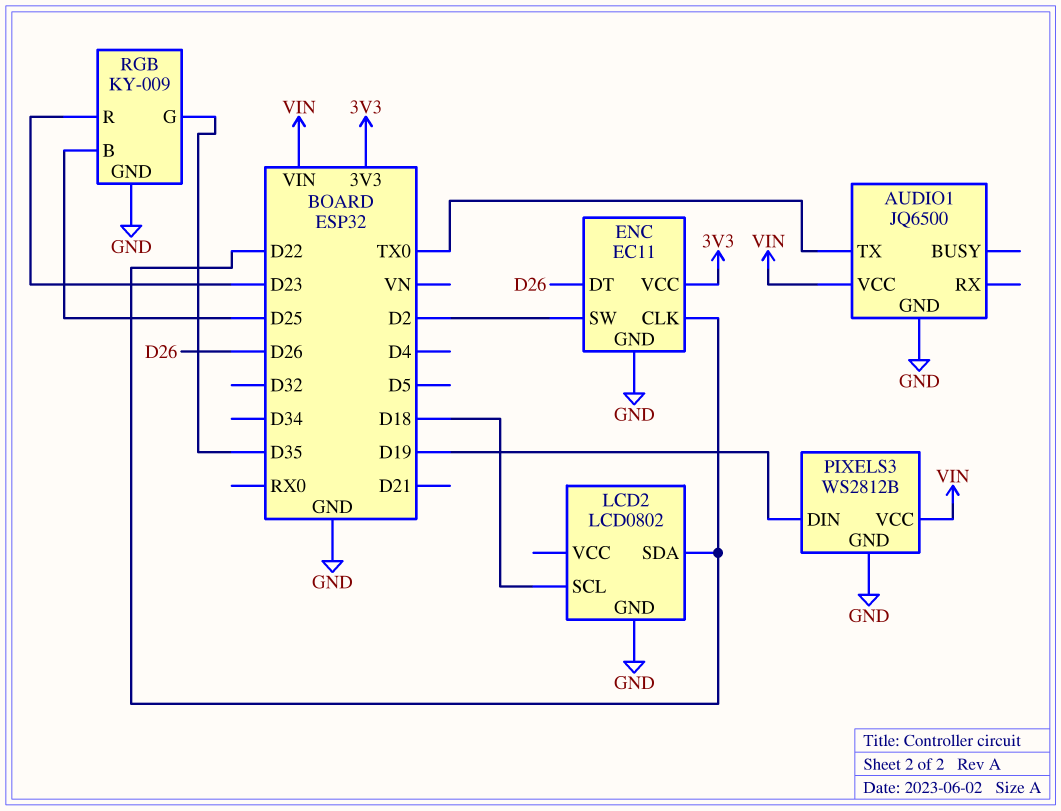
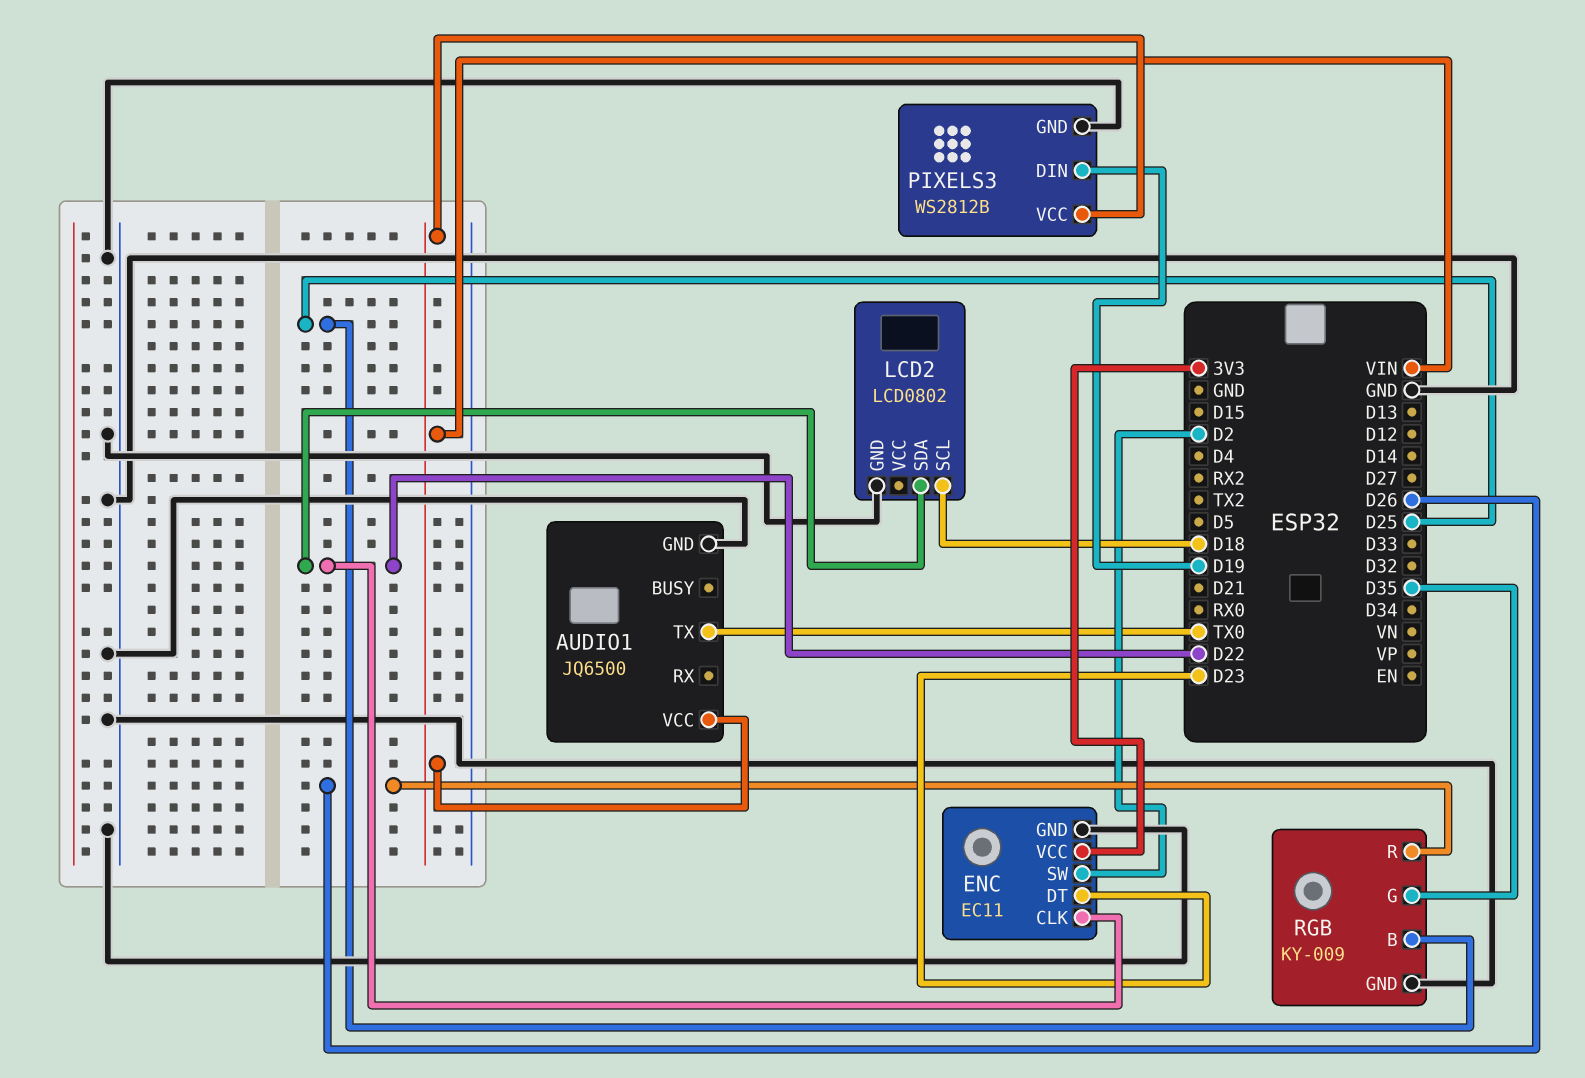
ENC pin DT: D26 -> D23
RGB pin R: D23 -> D26

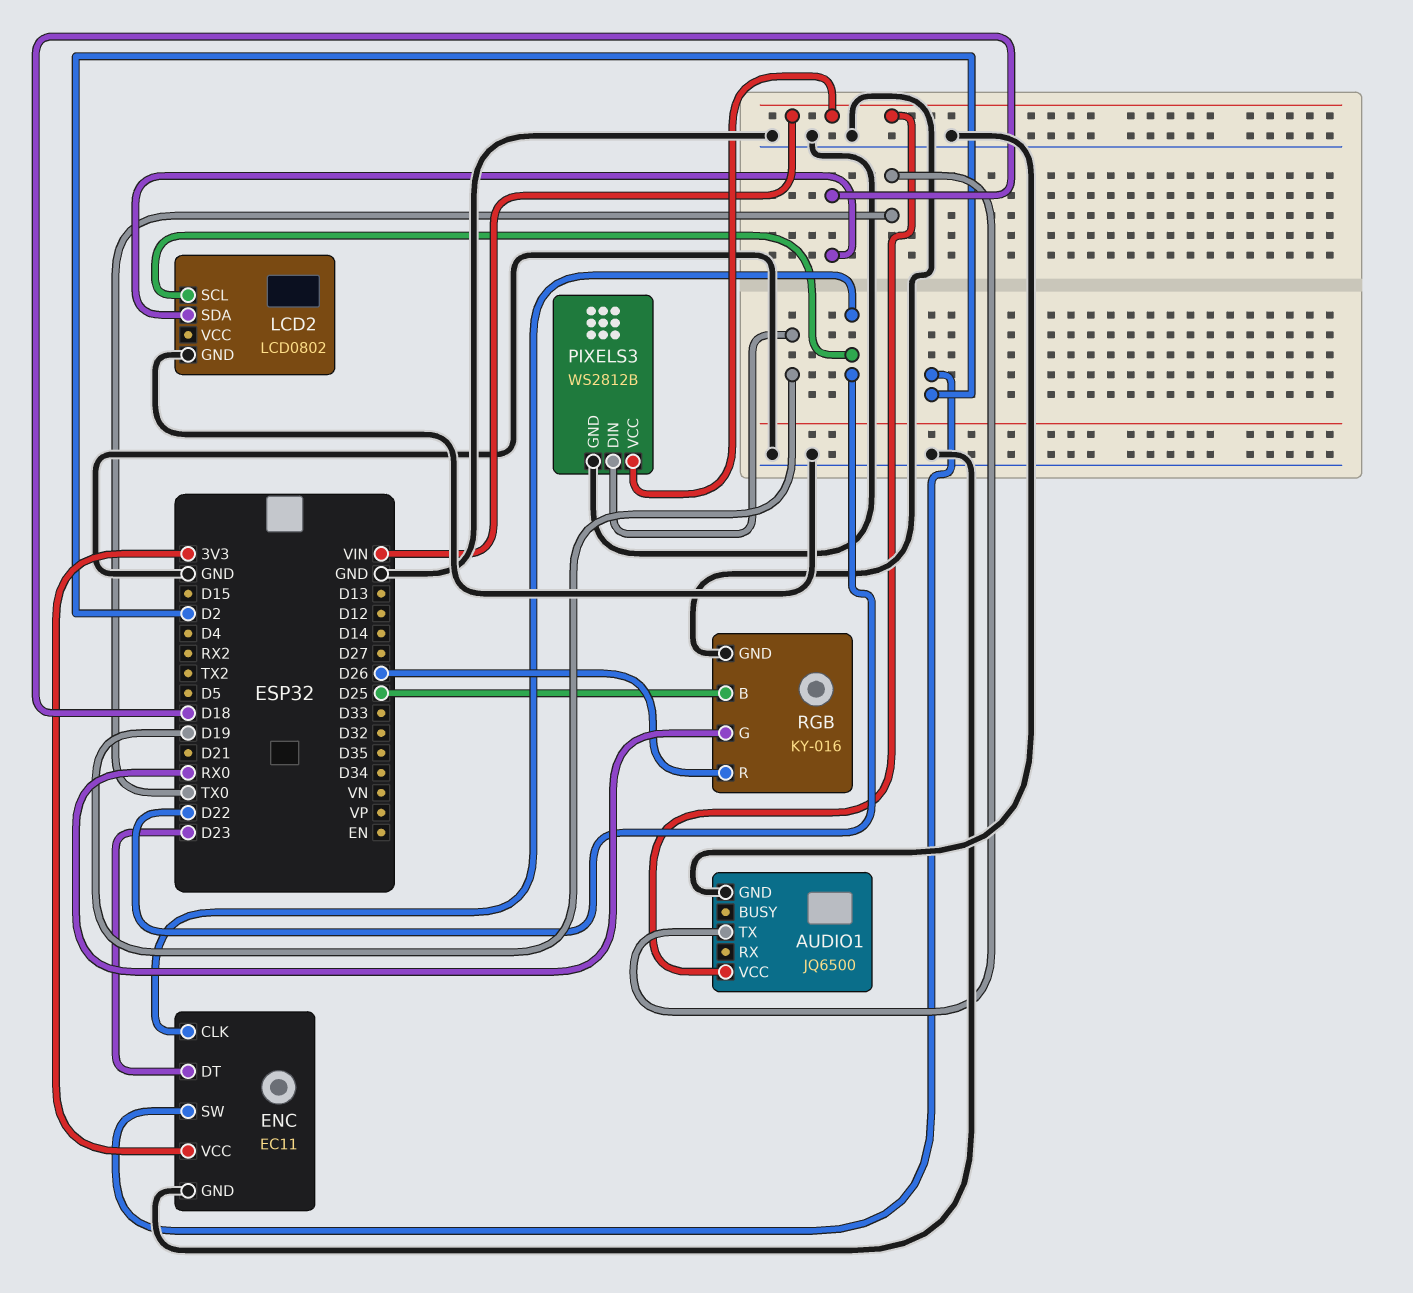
LCD2 pin SCL: D18 -> D22
LCD2 pin SDA: D22 -> D18
RGB: KY-009 -> KY-016
RGB pin G: D35 -> RX0

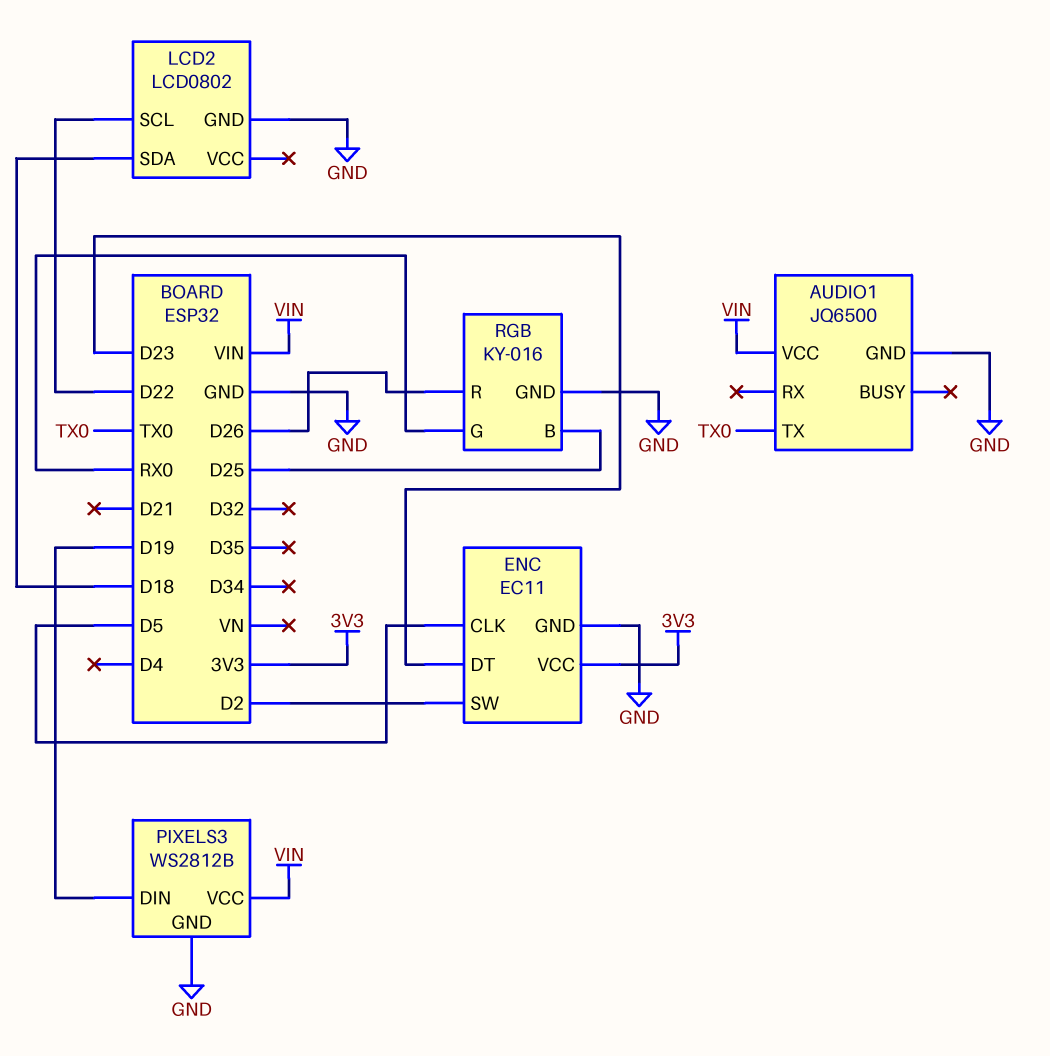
ENC pin CLK: D22 -> D5

